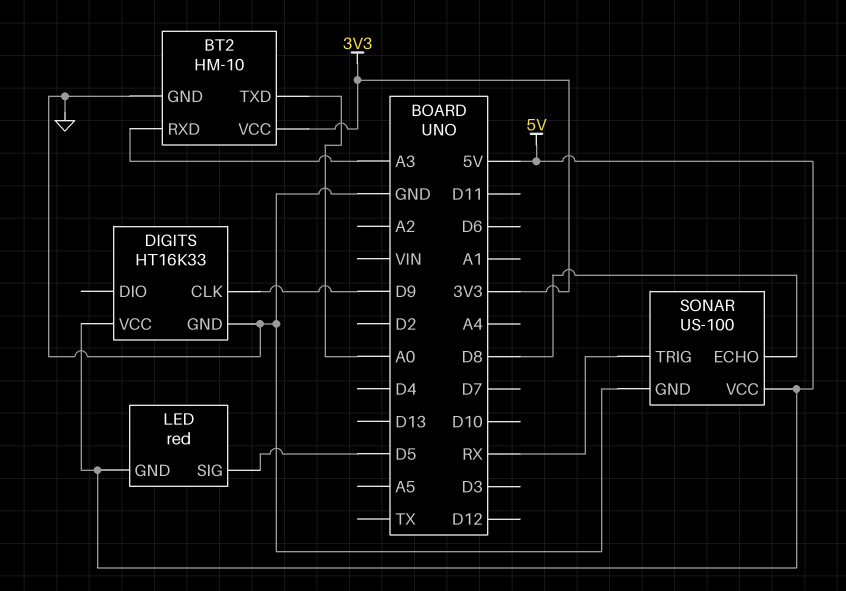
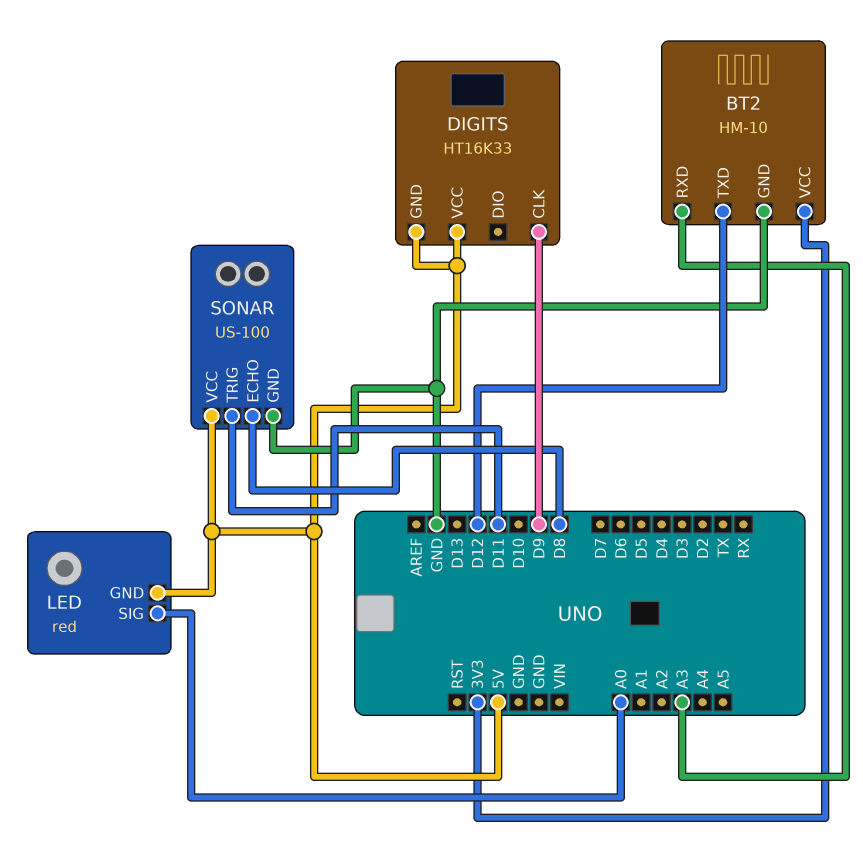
BT2 pin TXD: A0 -> D12
DIGITS pin GND: GND -> 5V
LED pin SIG: D5 -> A0
SONAR pin TRIG: RX -> D11

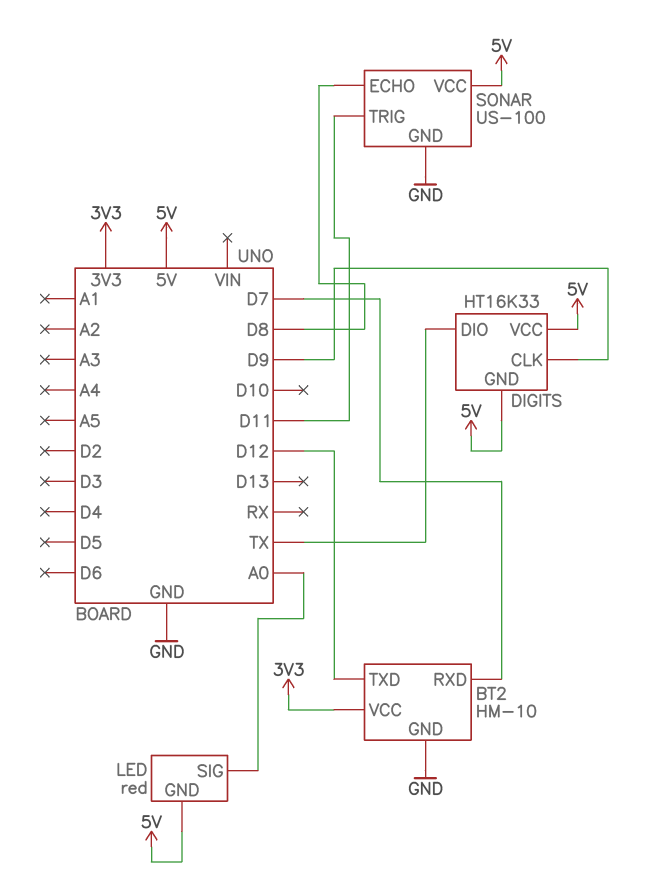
BT2 pin RXD: A3 -> D7
DIGITS pin DIO: none -> TX

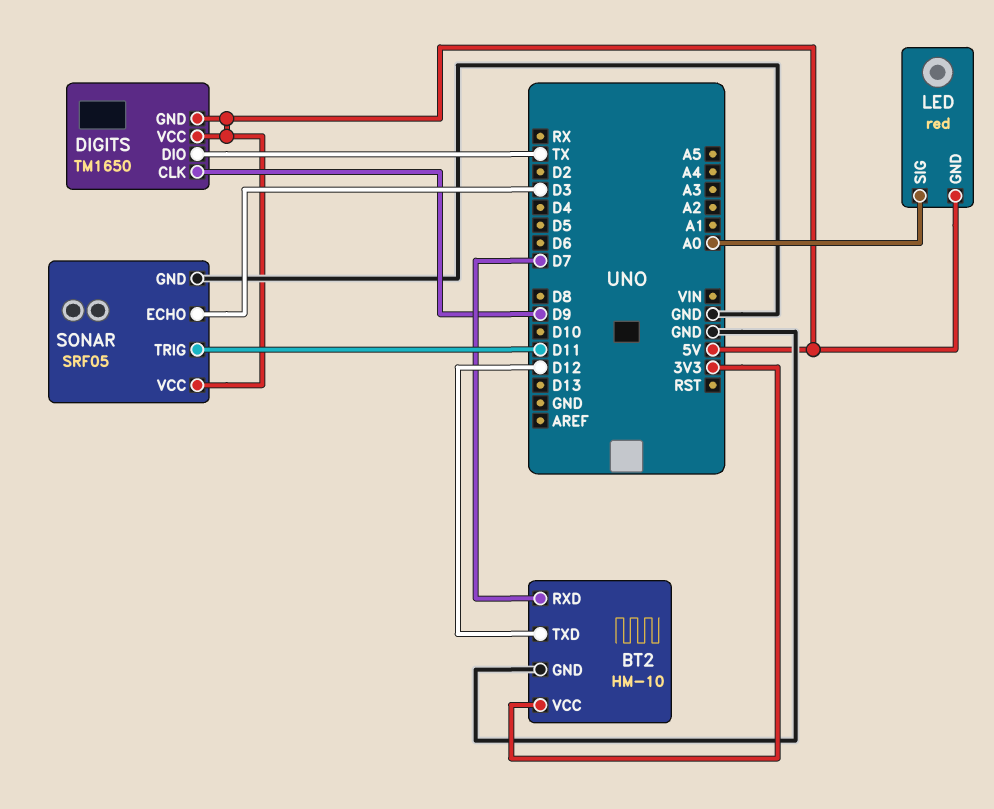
DIGITS: HT16K33 -> TM1650
SONAR: US-100 -> SRF05
SONAR pin ECHO: D8 -> D3

